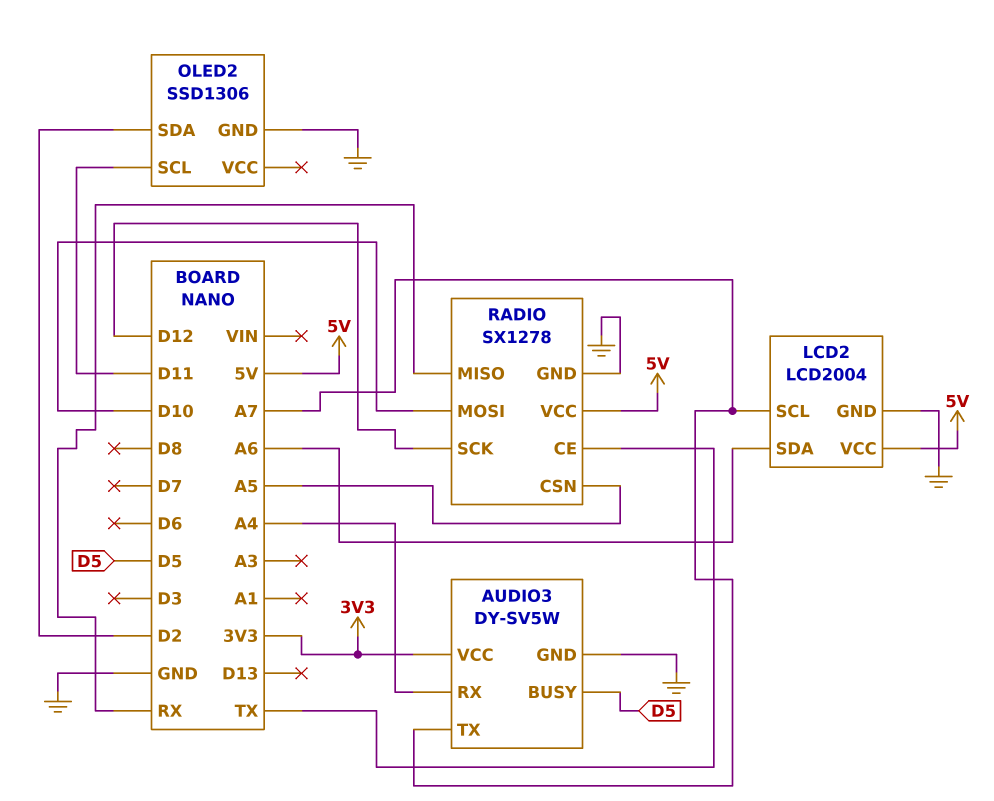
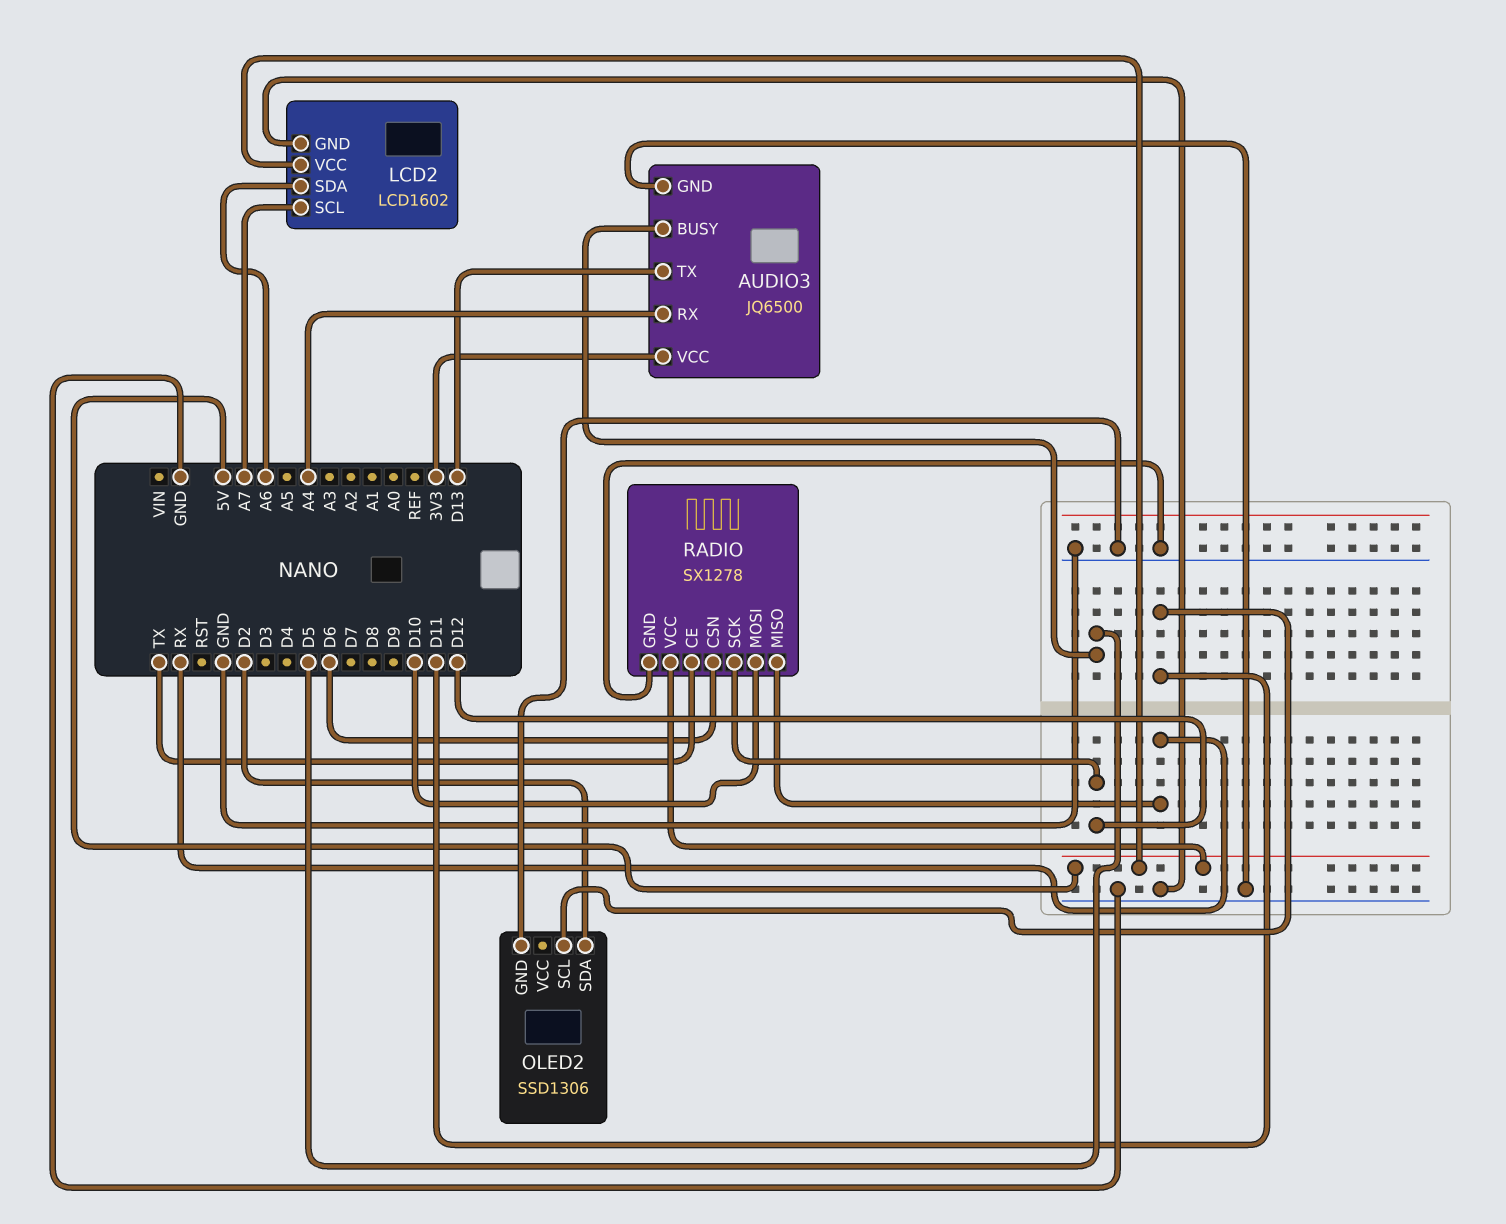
AUDIO3: DY-SV5W -> JQ6500
AUDIO3 pin TX: A7 -> D13
LCD2: LCD2004 -> LCD1602
RADIO pin CSN: A5 -> D6

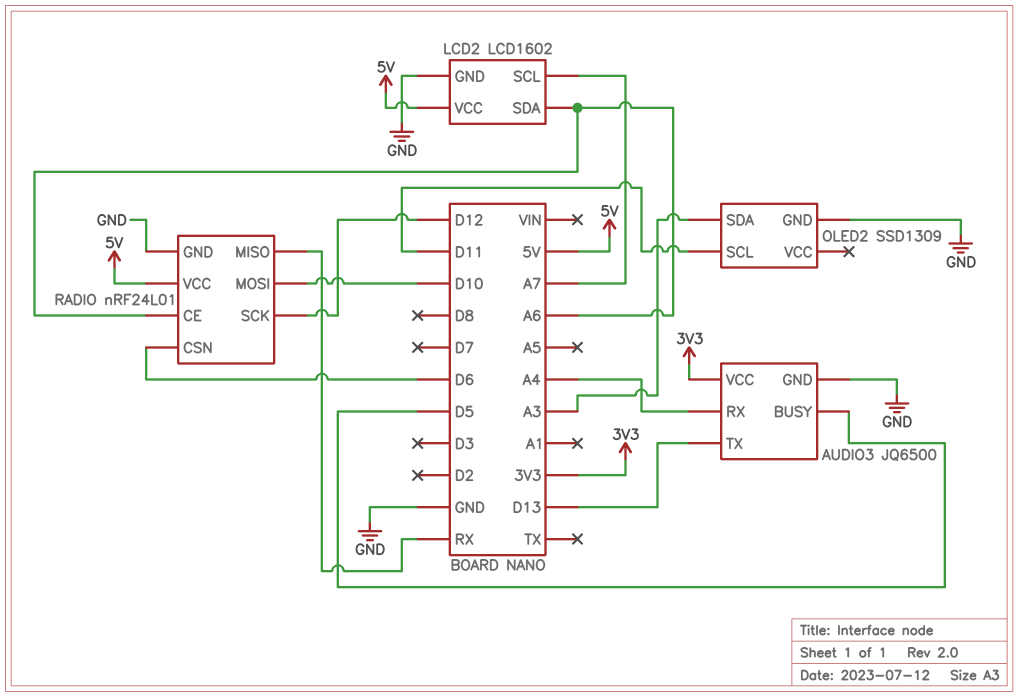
OLED2: SSD1306 -> SSD1309
OLED2 pin SDA: D2 -> A3
RADIO: SX1278 -> nRF24L01
RADIO pin CE: TX -> A6

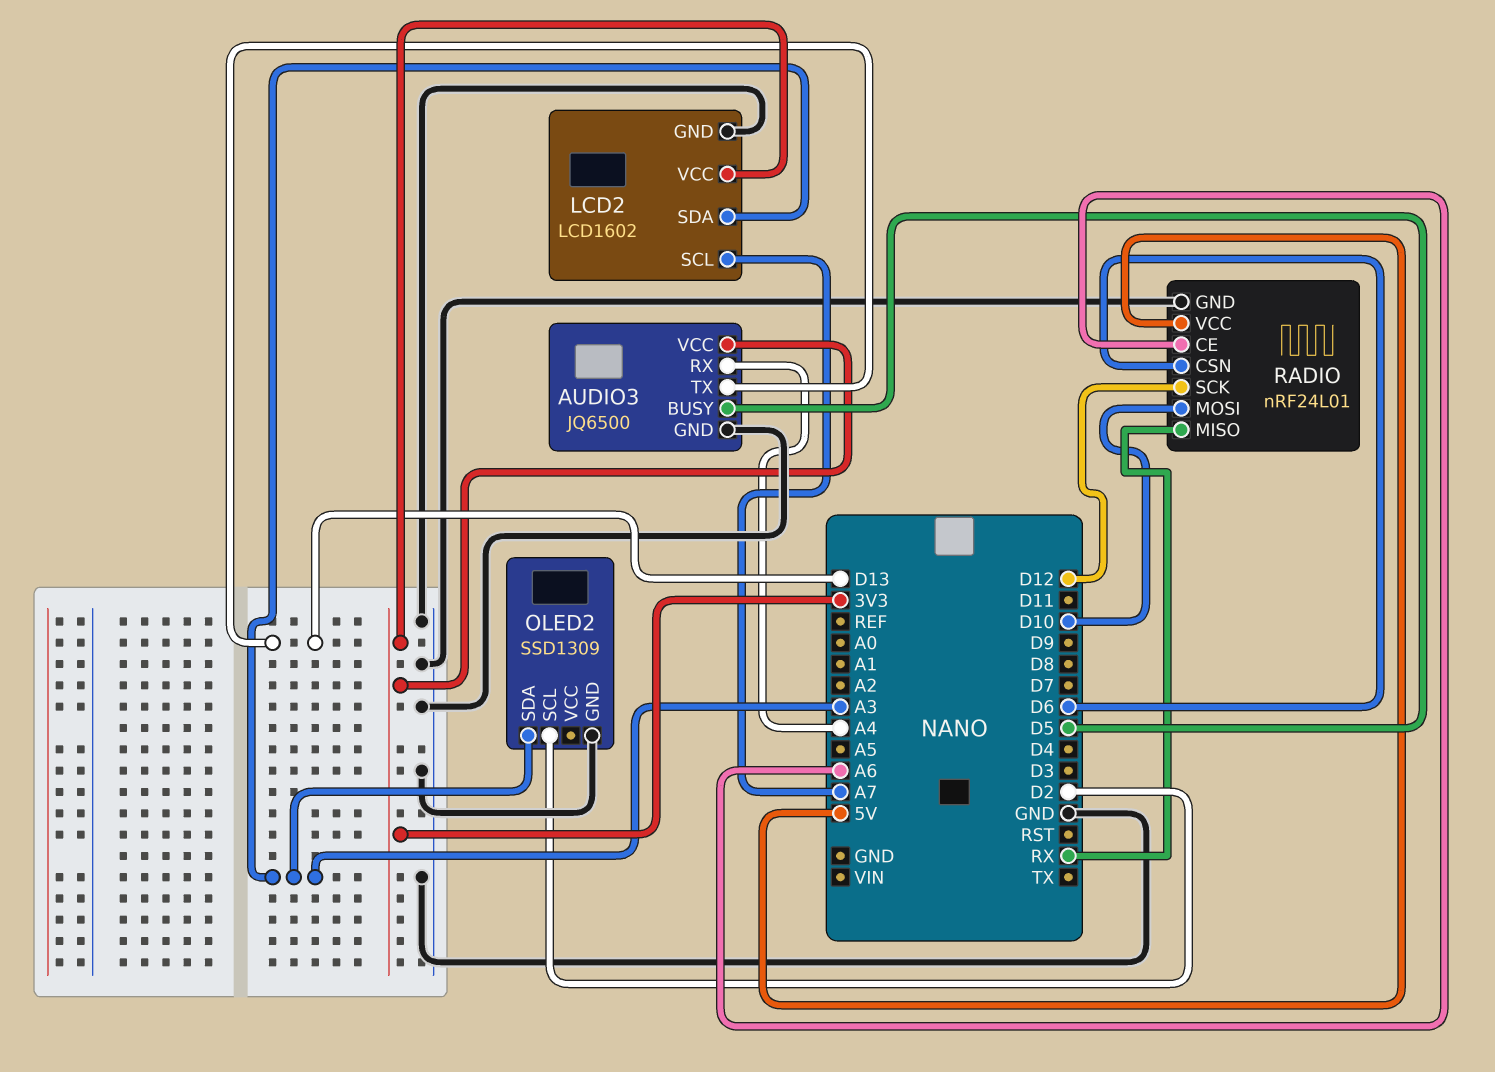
LCD2 pin SDA: A6 -> A3
LCD2 pin VCC: 5V -> 3V3
OLED2 pin SCL: D11 -> D2

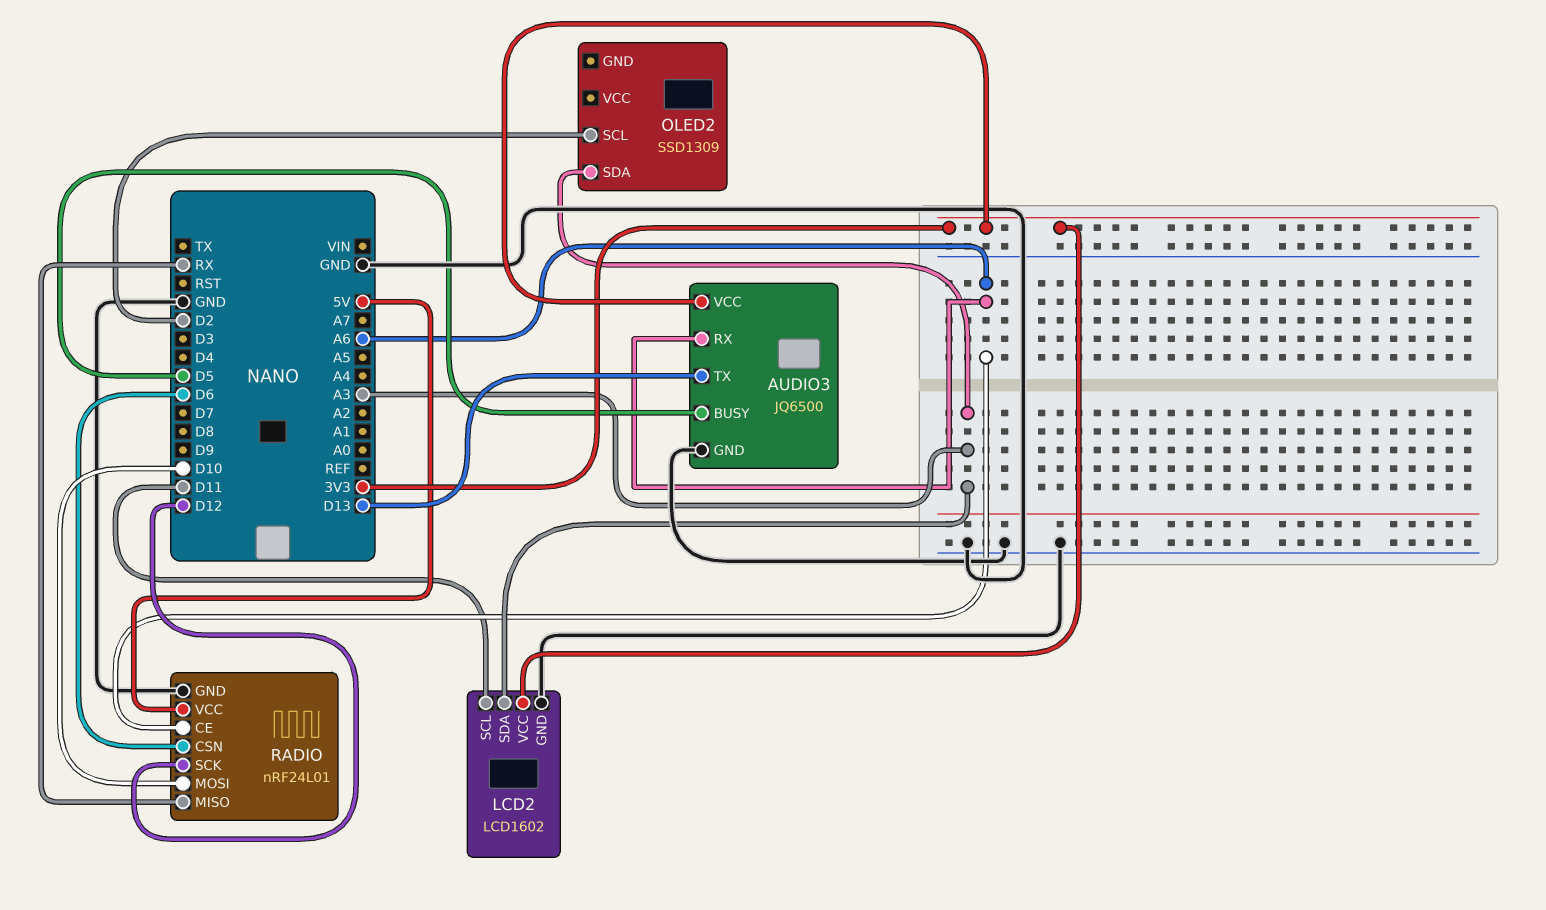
AUDIO3 pin RX: A4 -> A6
LCD2 pin SCL: A7 -> D11
OLED2 pin GND: GND -> none

